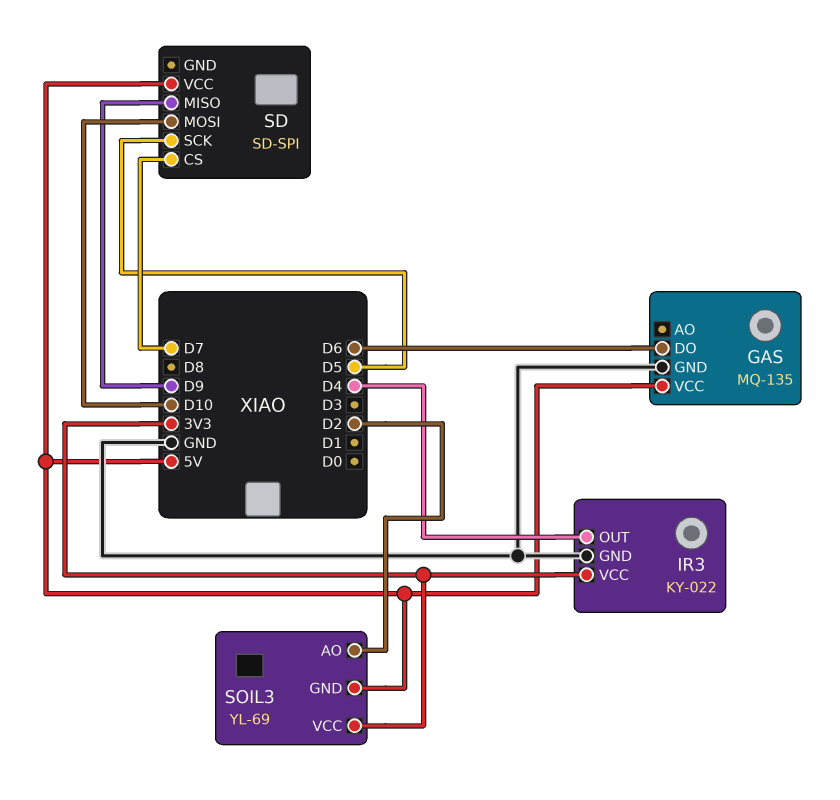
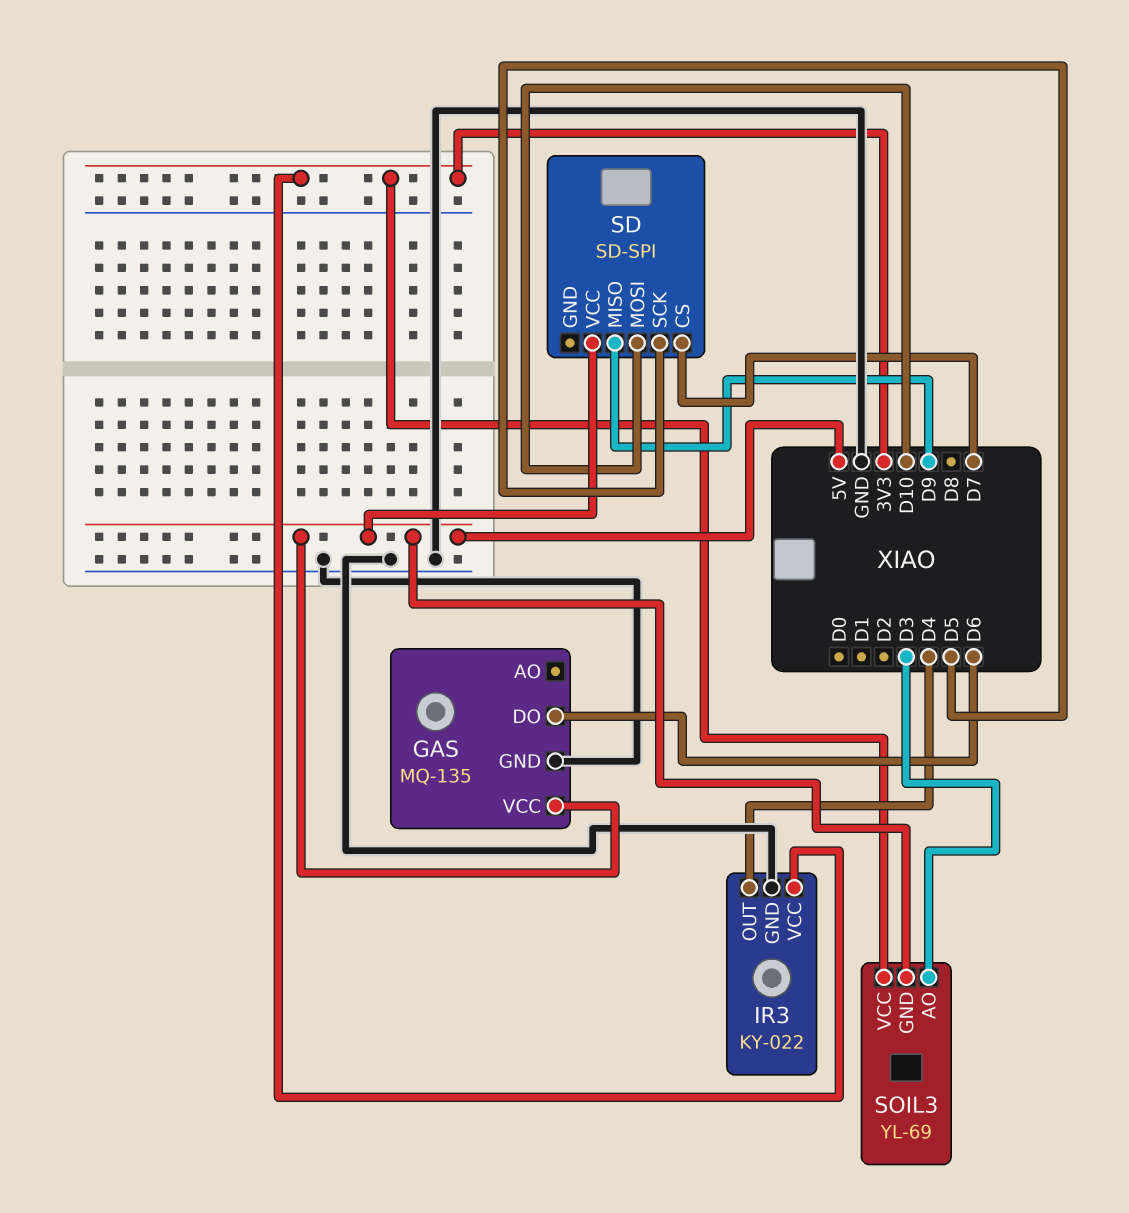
SOIL3 pin AO: D2 -> D3

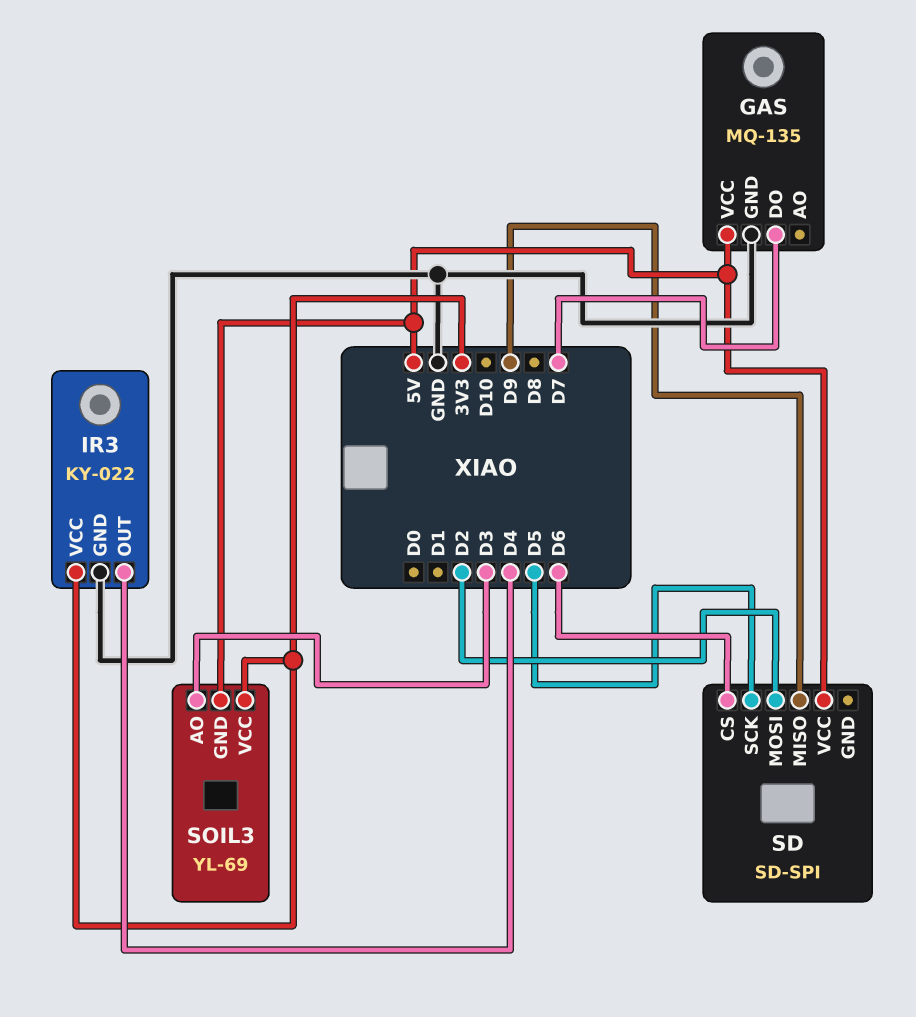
GAS pin DO: D6 -> D7
SD pin CS: D7 -> D6
SD pin MOSI: D10 -> D2

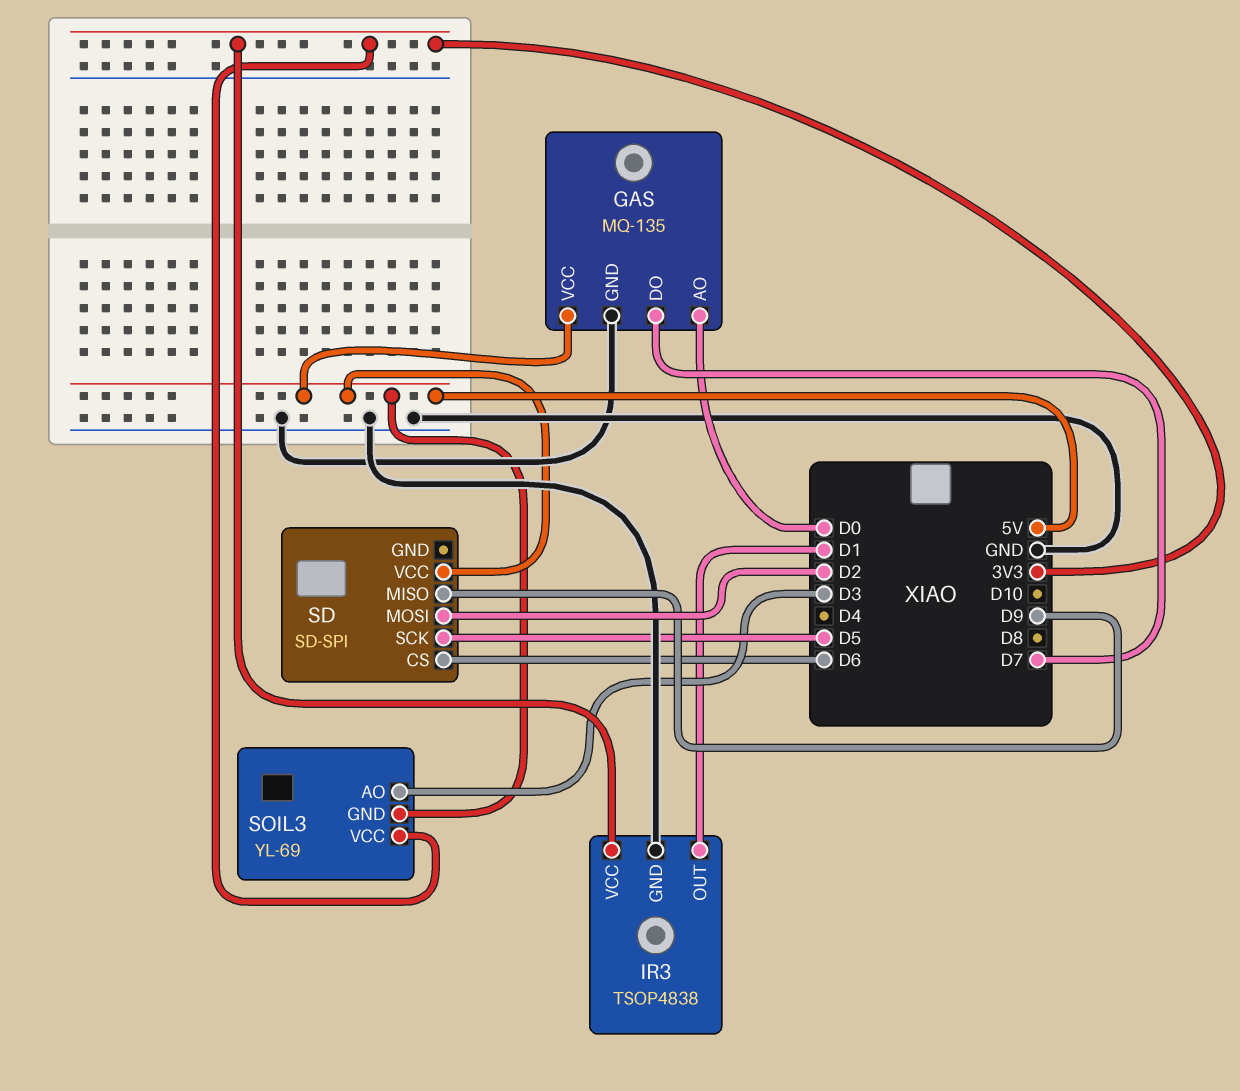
GAS pin AO: none -> D0
IR3: KY-022 -> TSOP4838
IR3 pin OUT: D4 -> D1

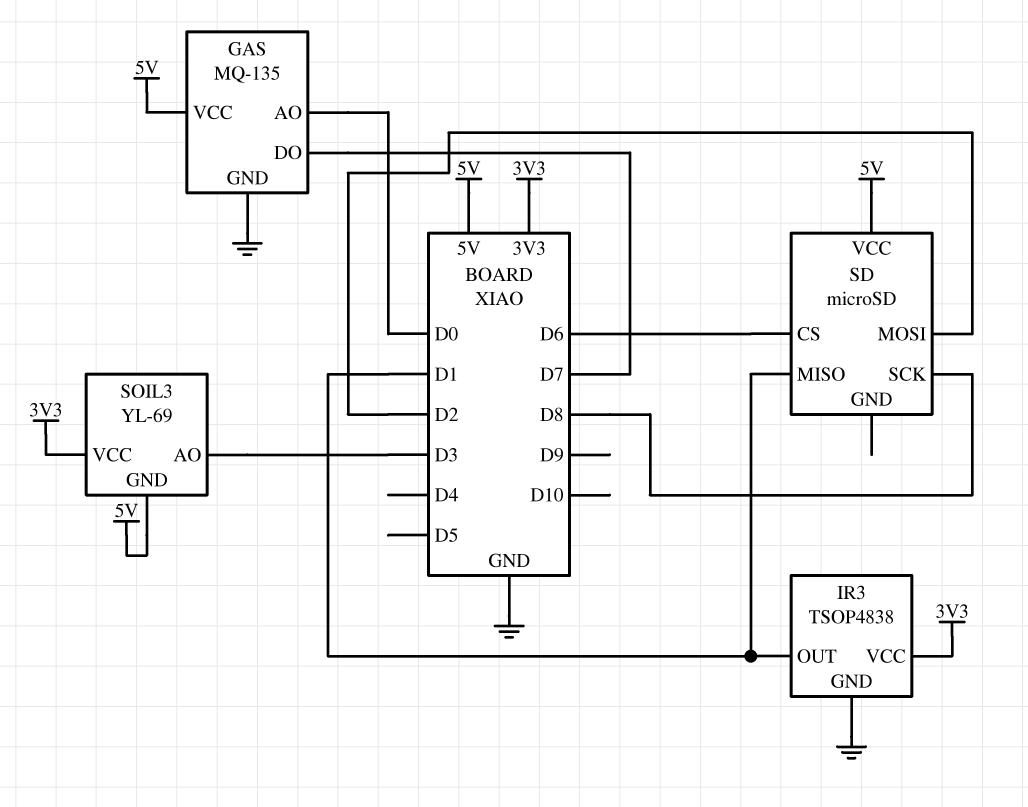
SD: SD-SPI -> microSD
SD pin MISO: D9 -> D1
SD pin SCK: D5 -> D8

